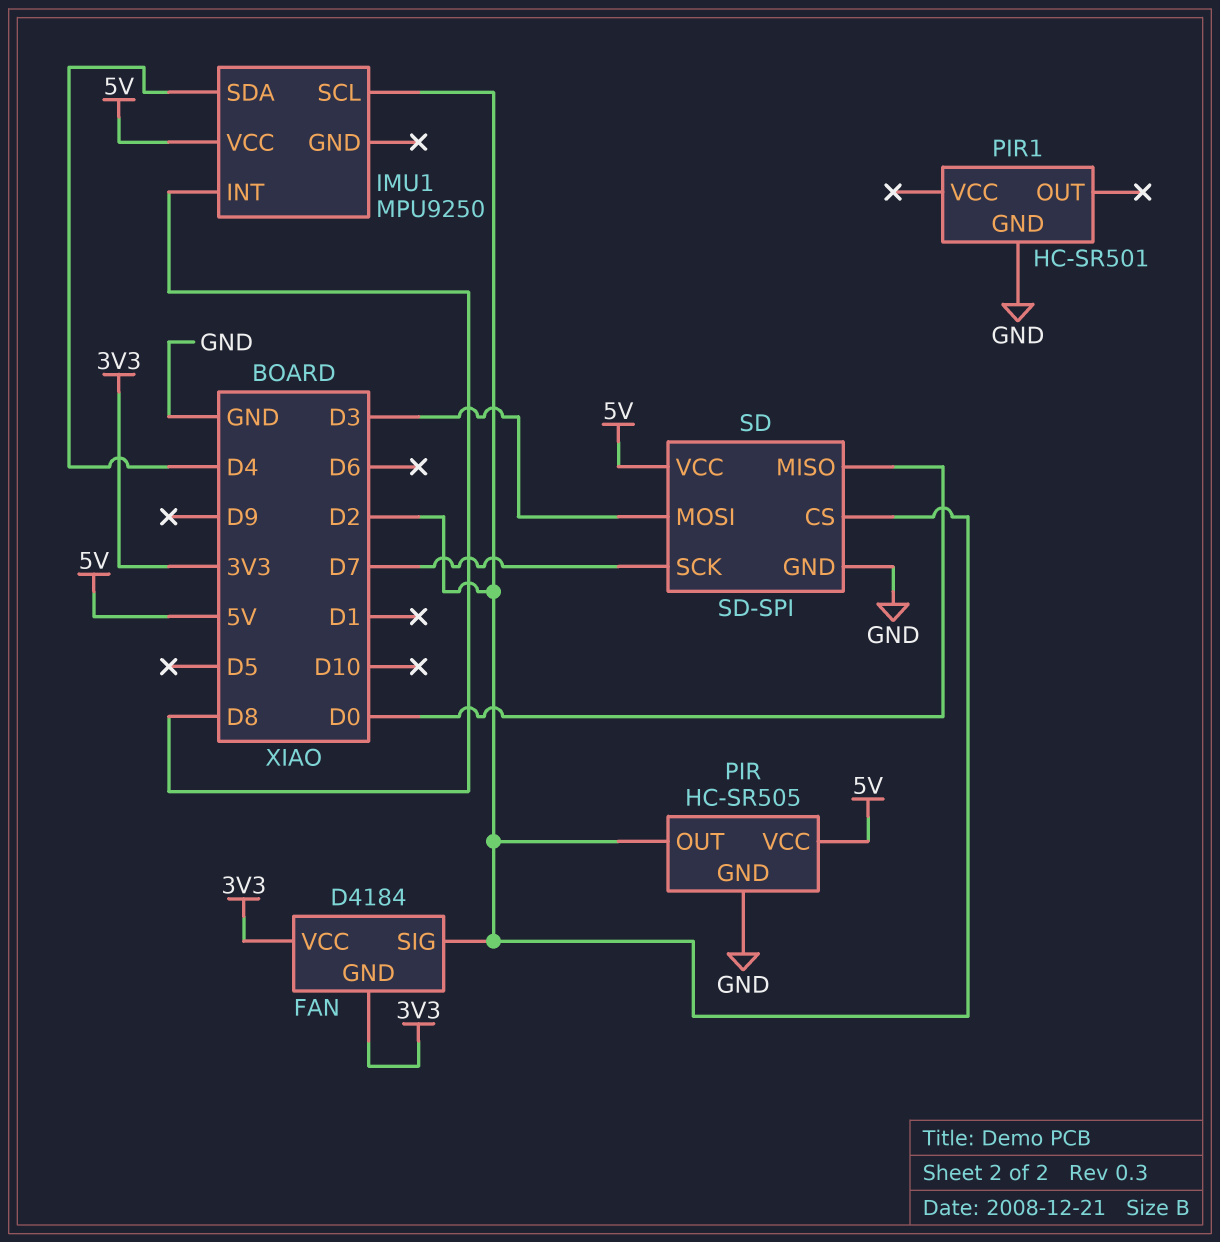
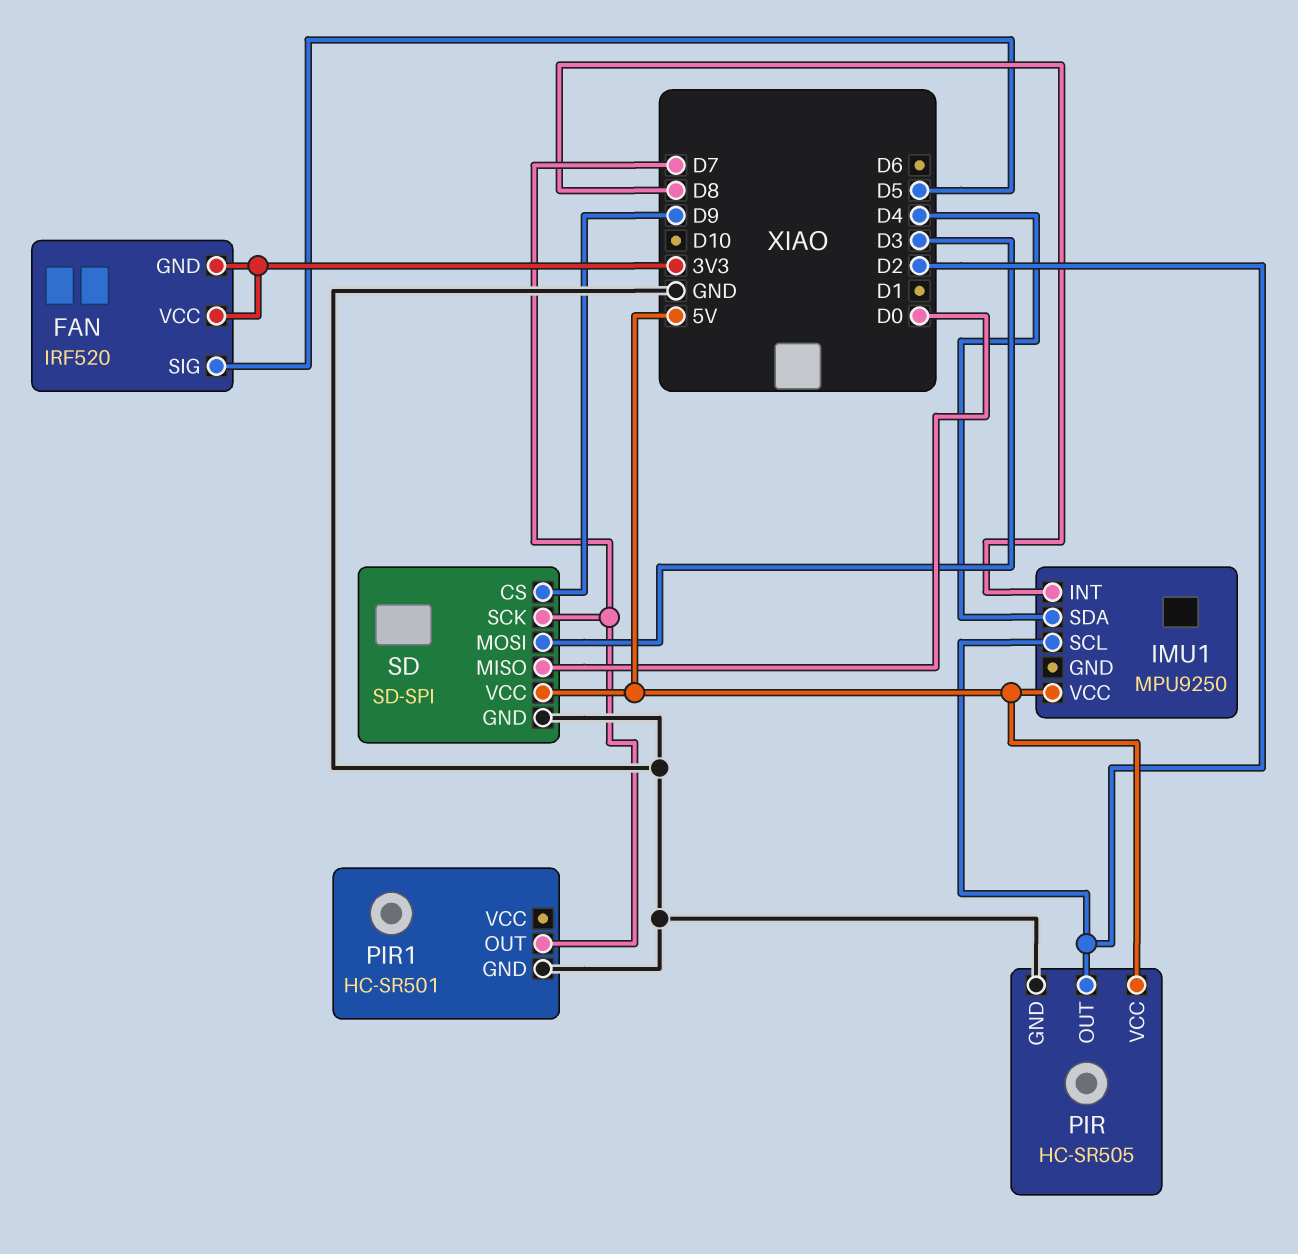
FAN: D4184 -> IRF520
FAN pin SIG: D2 -> D5
PIR1 pin OUT: none -> D7
SD pin CS: D2 -> D9

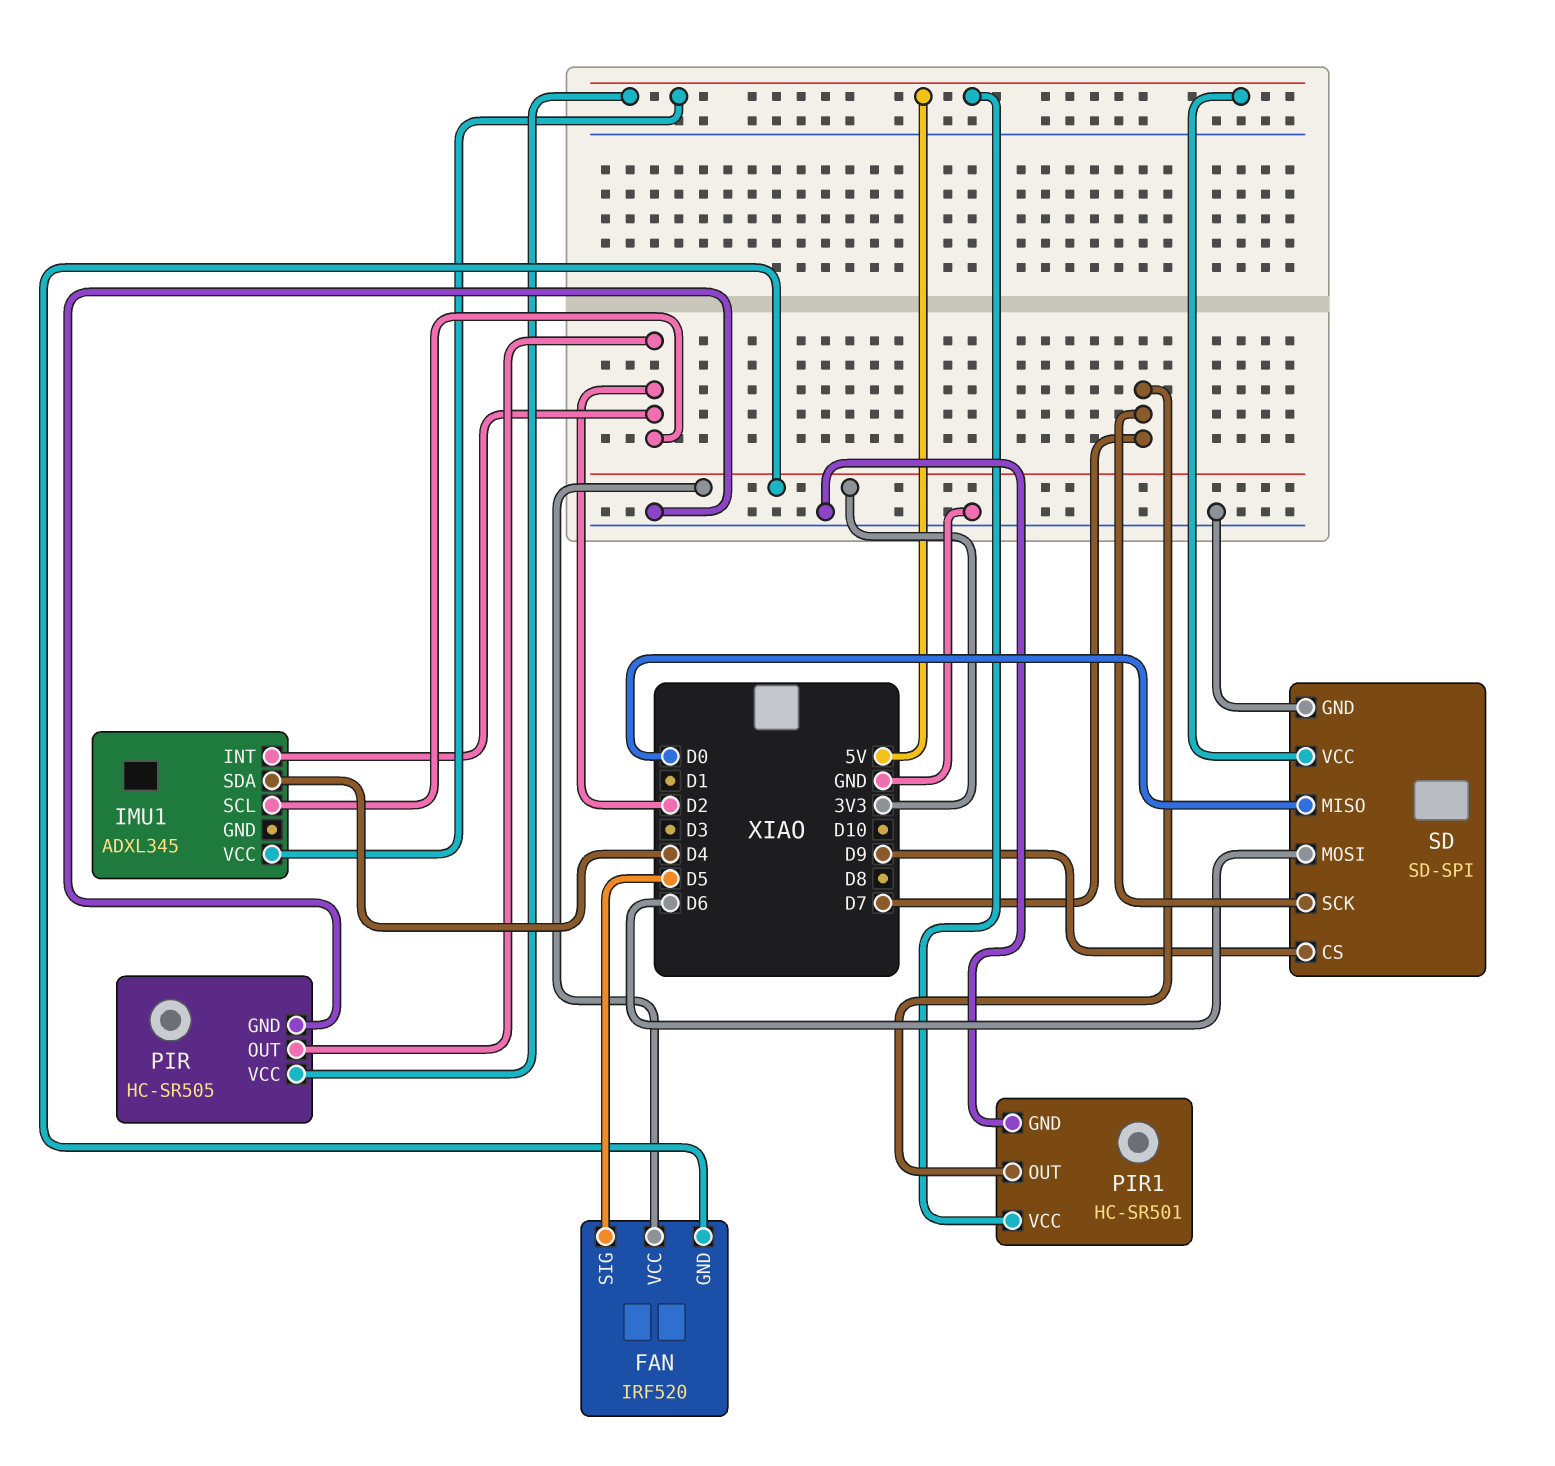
IMU1: MPU9250 -> ADXL345
IMU1 pin INT: D8 -> D2
PIR1 pin VCC: none -> 5V
SD pin MOSI: D3 -> D6

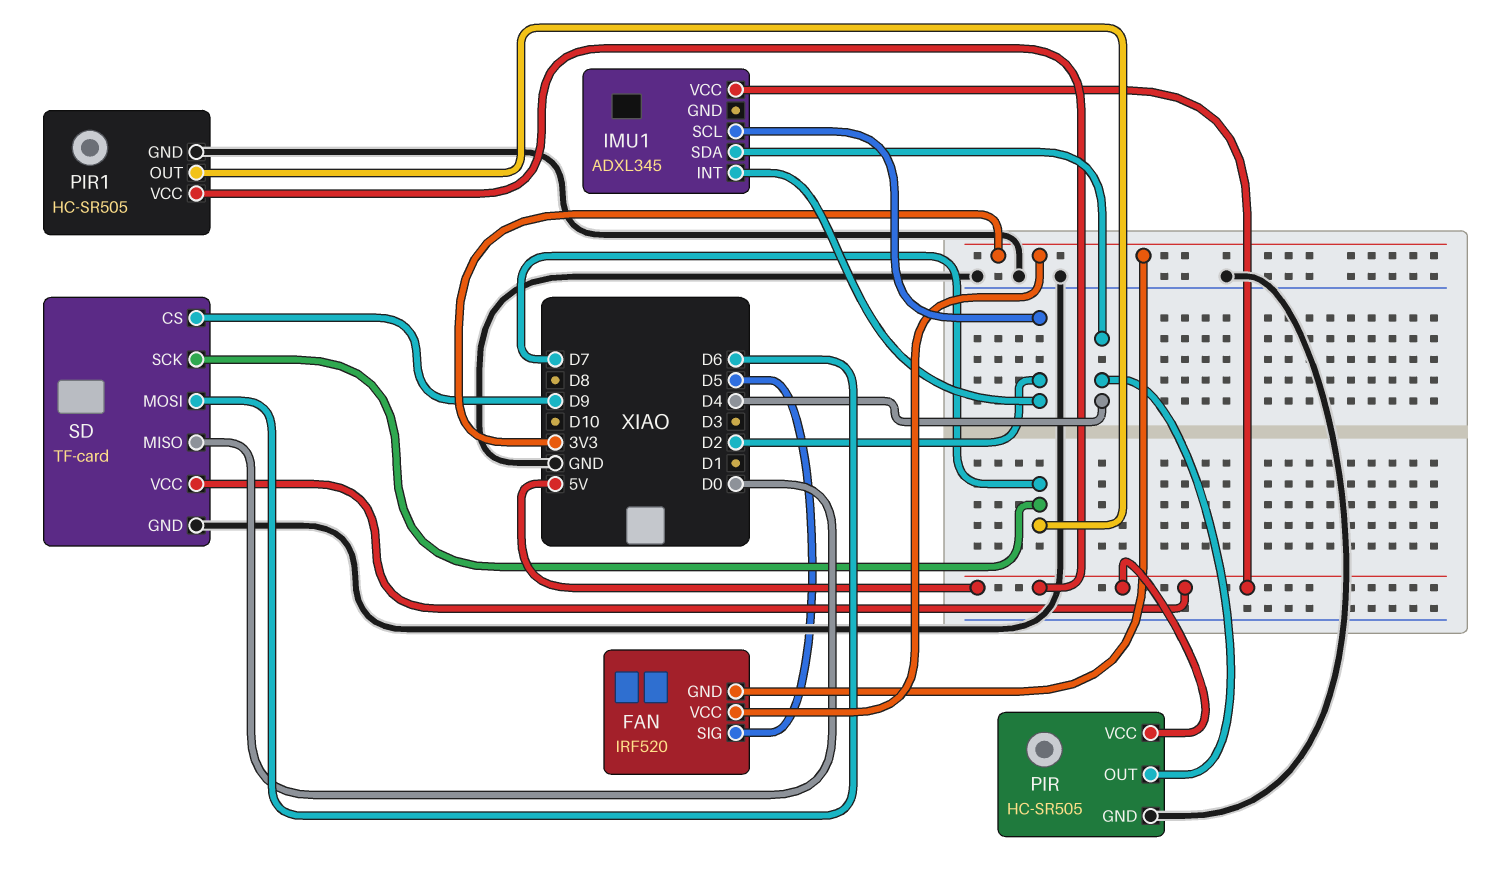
PIR pin OUT: D2 -> D4
PIR1: HC-SR501 -> HC-SR505
SD: SD-SPI -> TF-card

